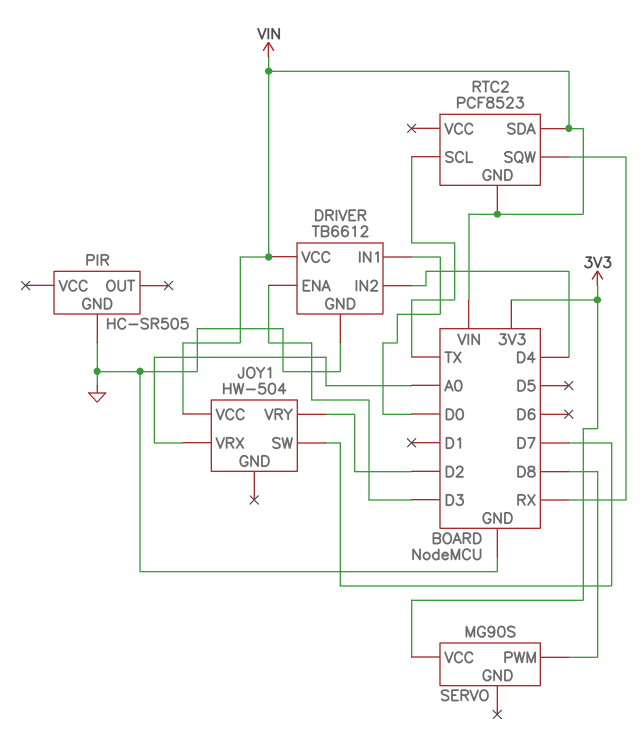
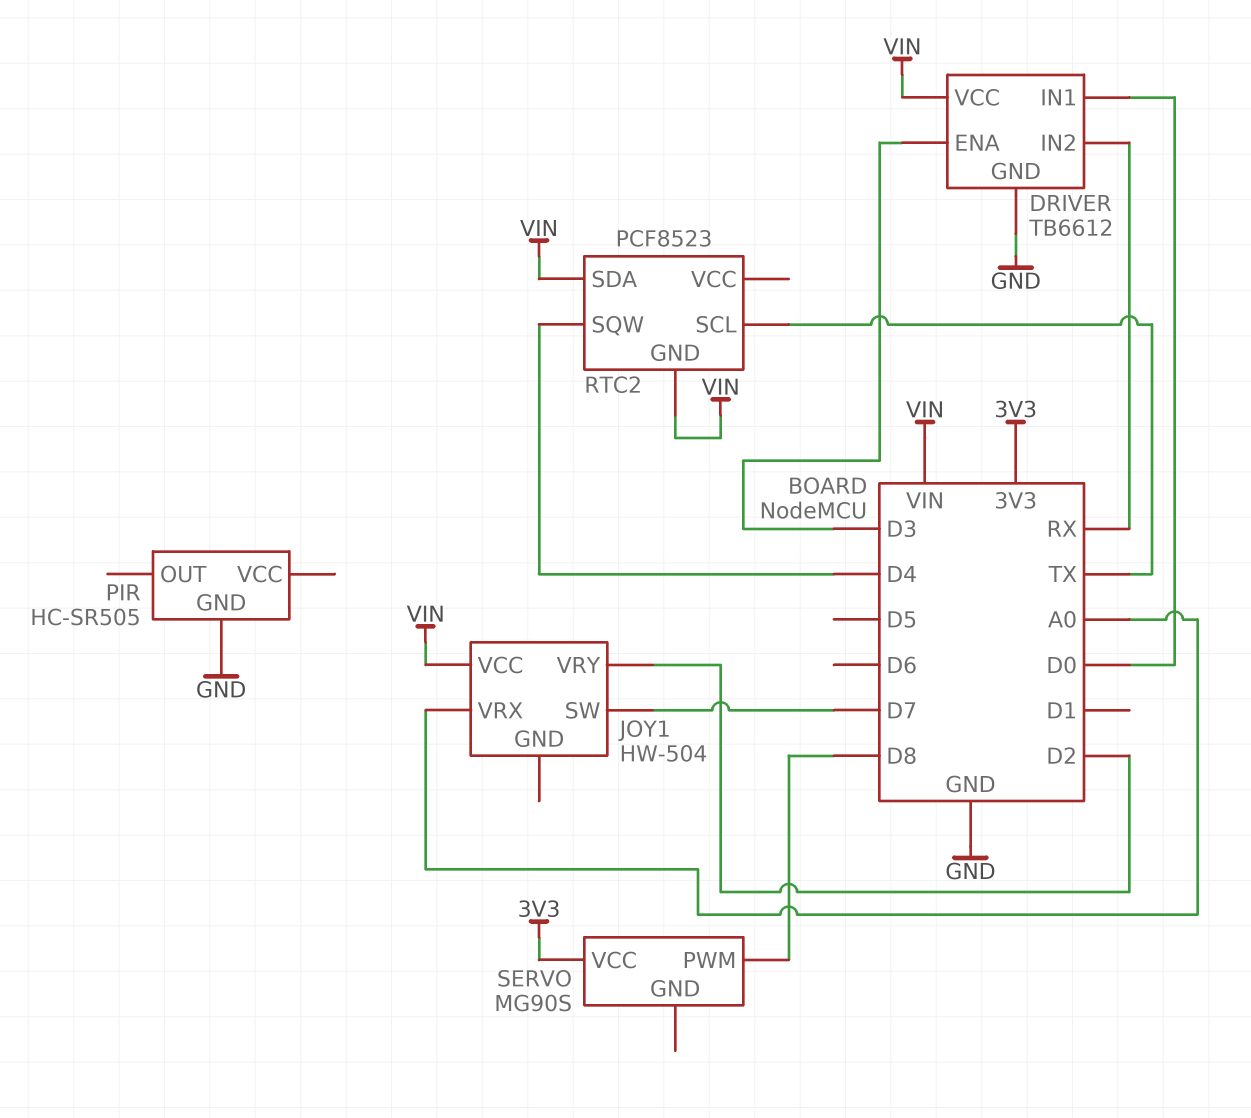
DRIVER pin IN2: D4 -> RX
RTC2 pin SQW: RX -> D4

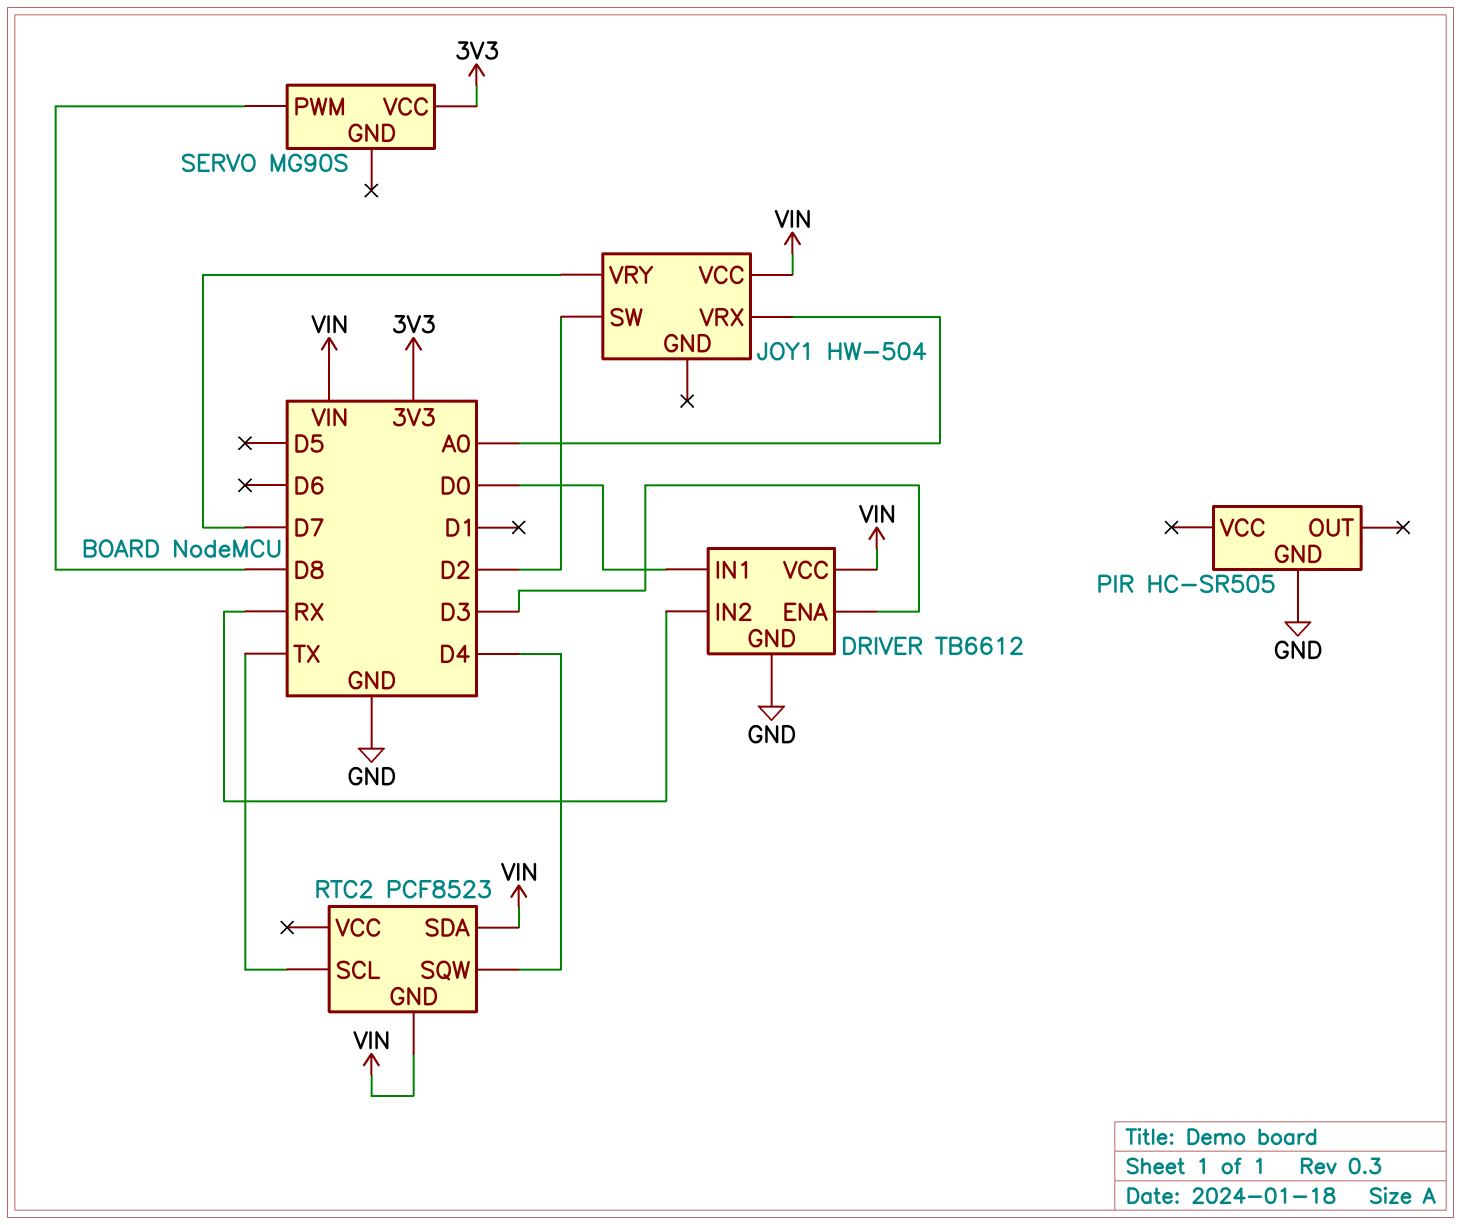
JOY1 pin SW: D7 -> D2
JOY1 pin VRY: D2 -> D7

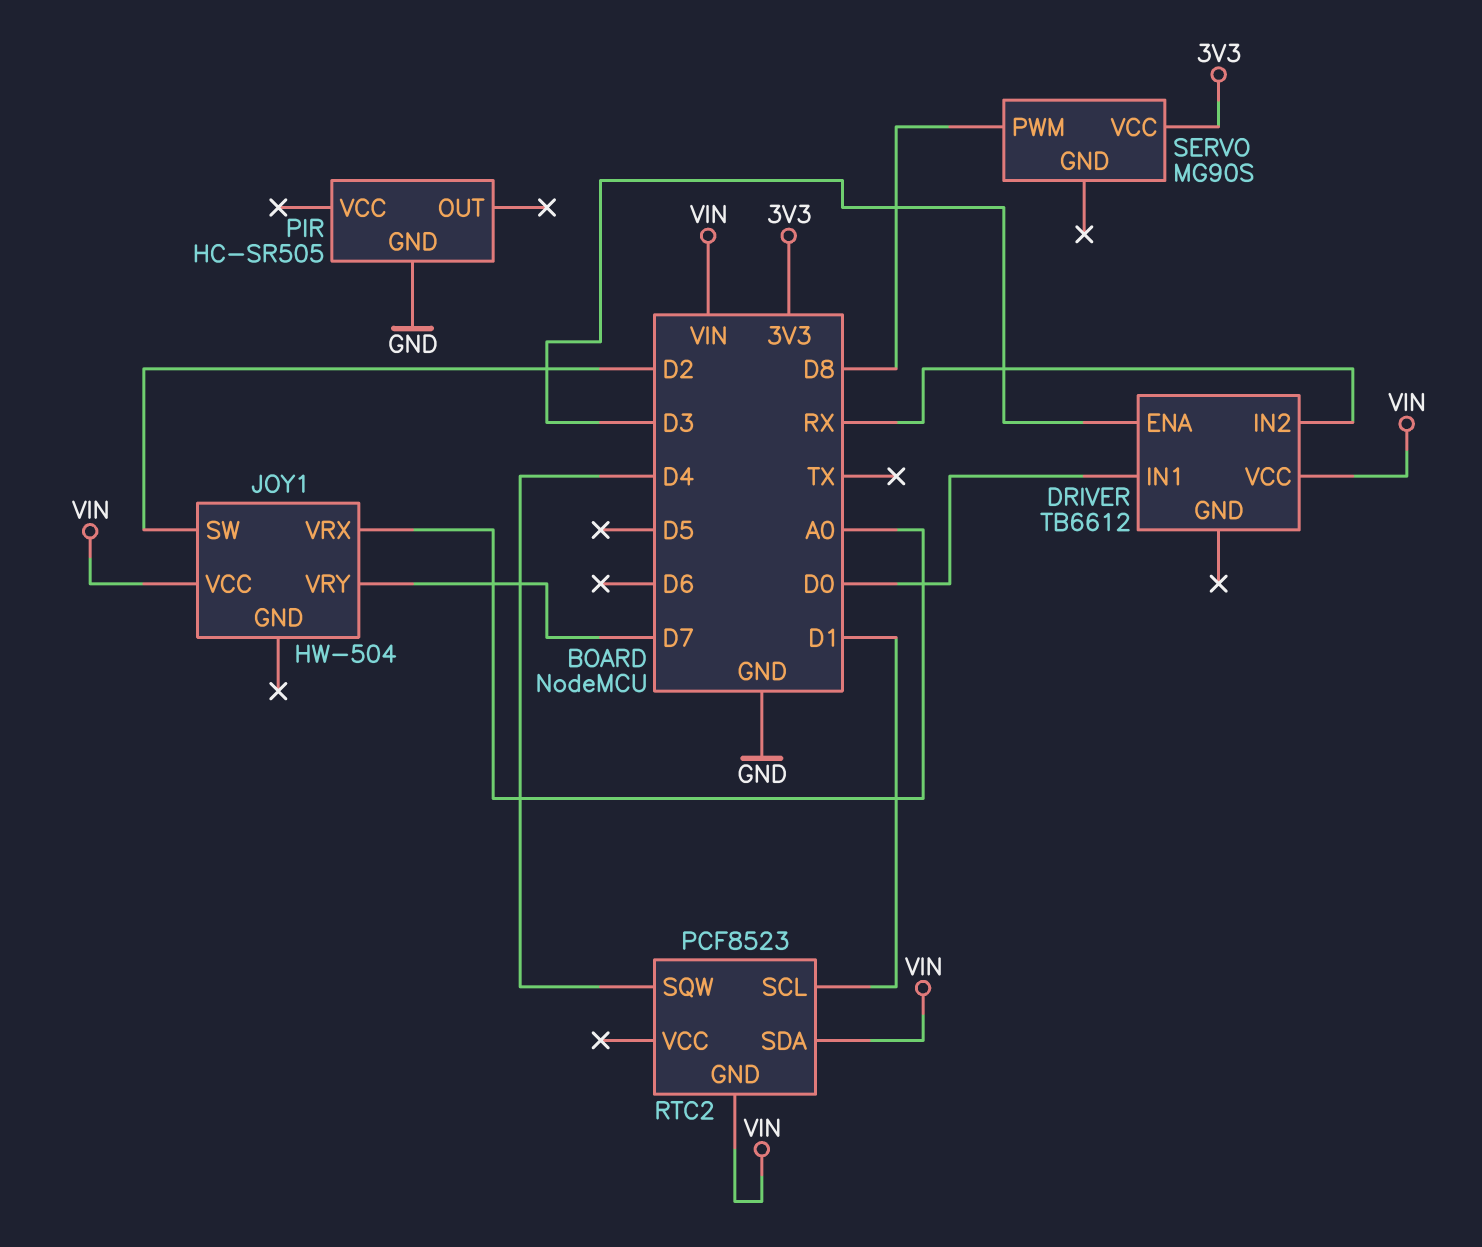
DRIVER pin GND: GND -> none
RTC2 pin SCL: TX -> D1

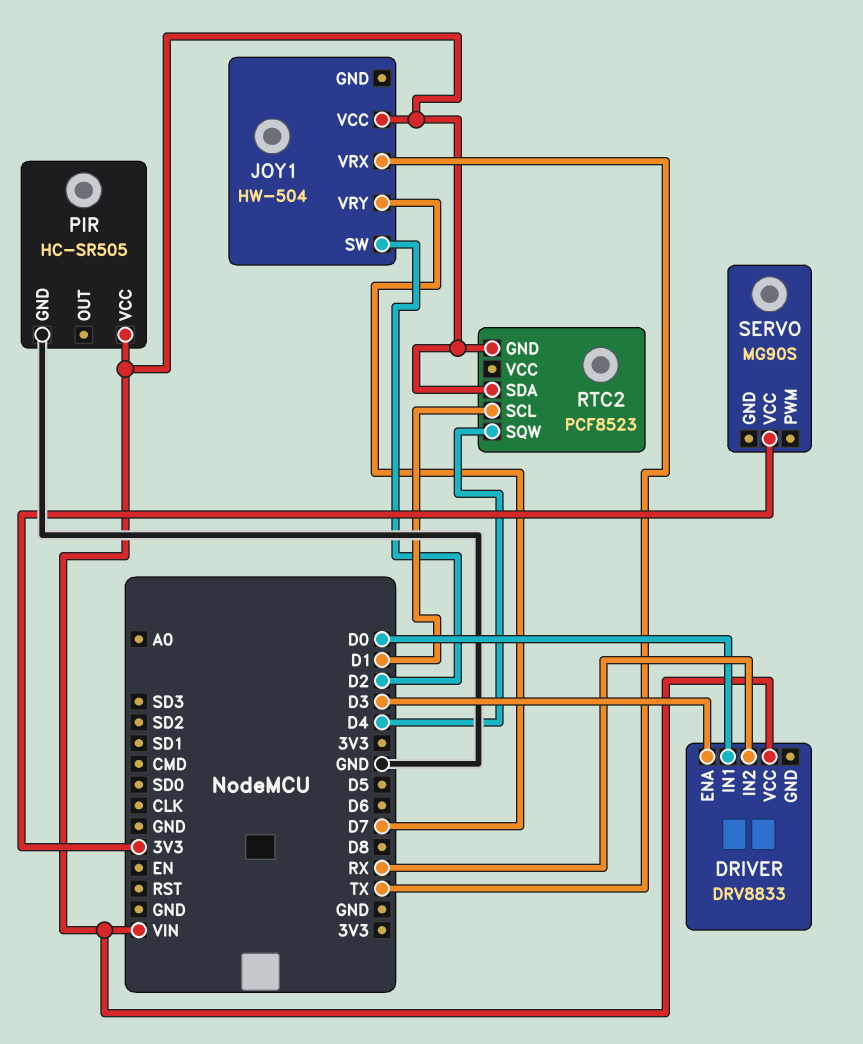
DRIVER: TB6612 -> DRV8833
JOY1 pin VRX: A0 -> TX
PIR pin VCC: none -> VIN
SERVO pin PWM: D8 -> none

